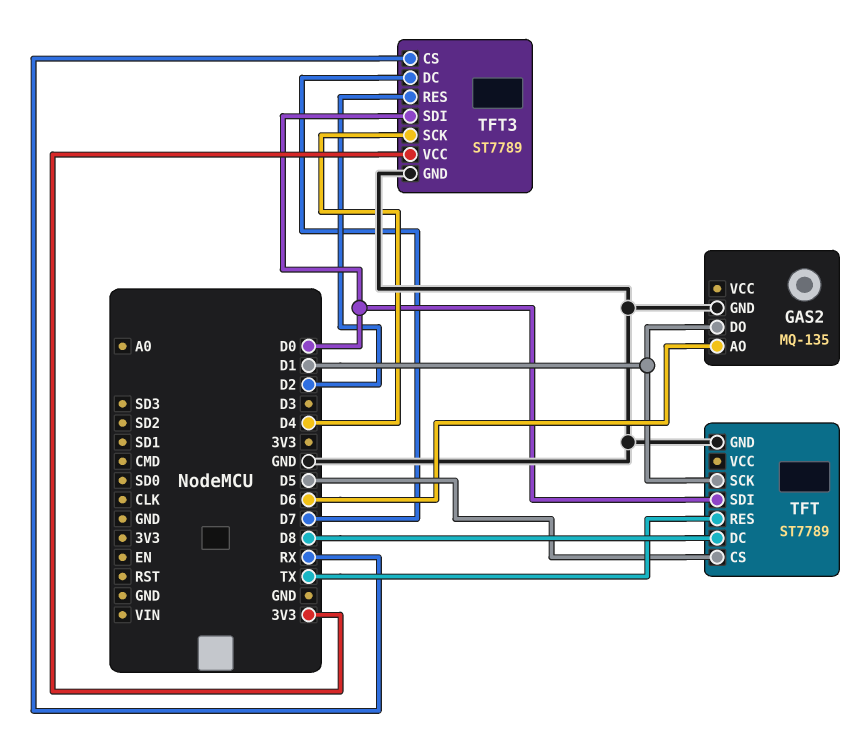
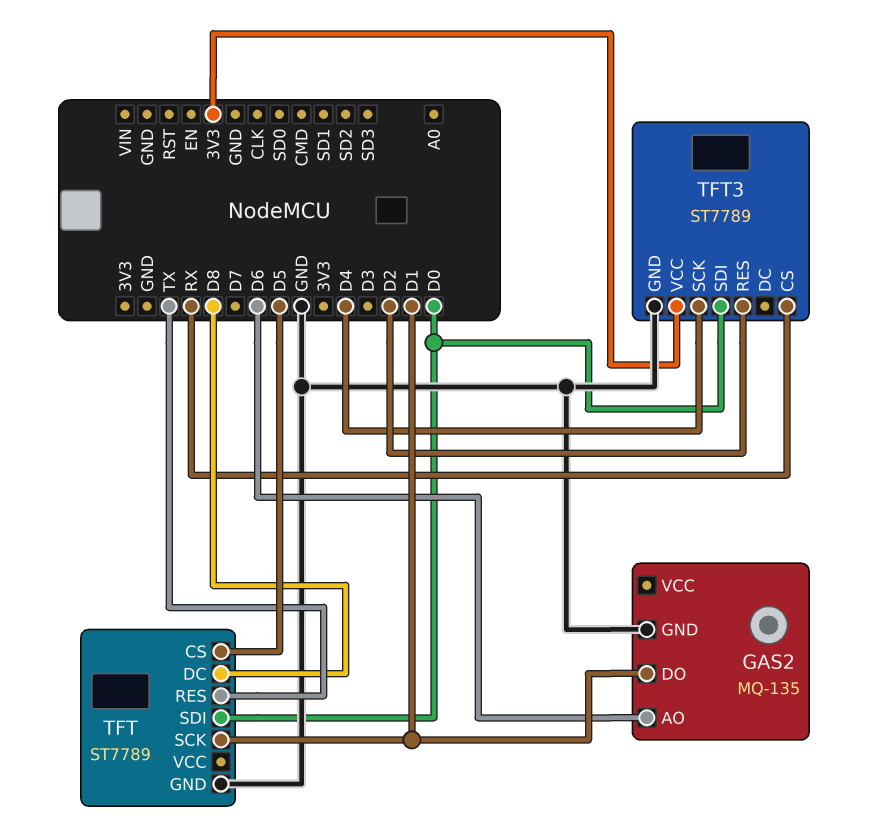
TFT3 pin DC: D7 -> none

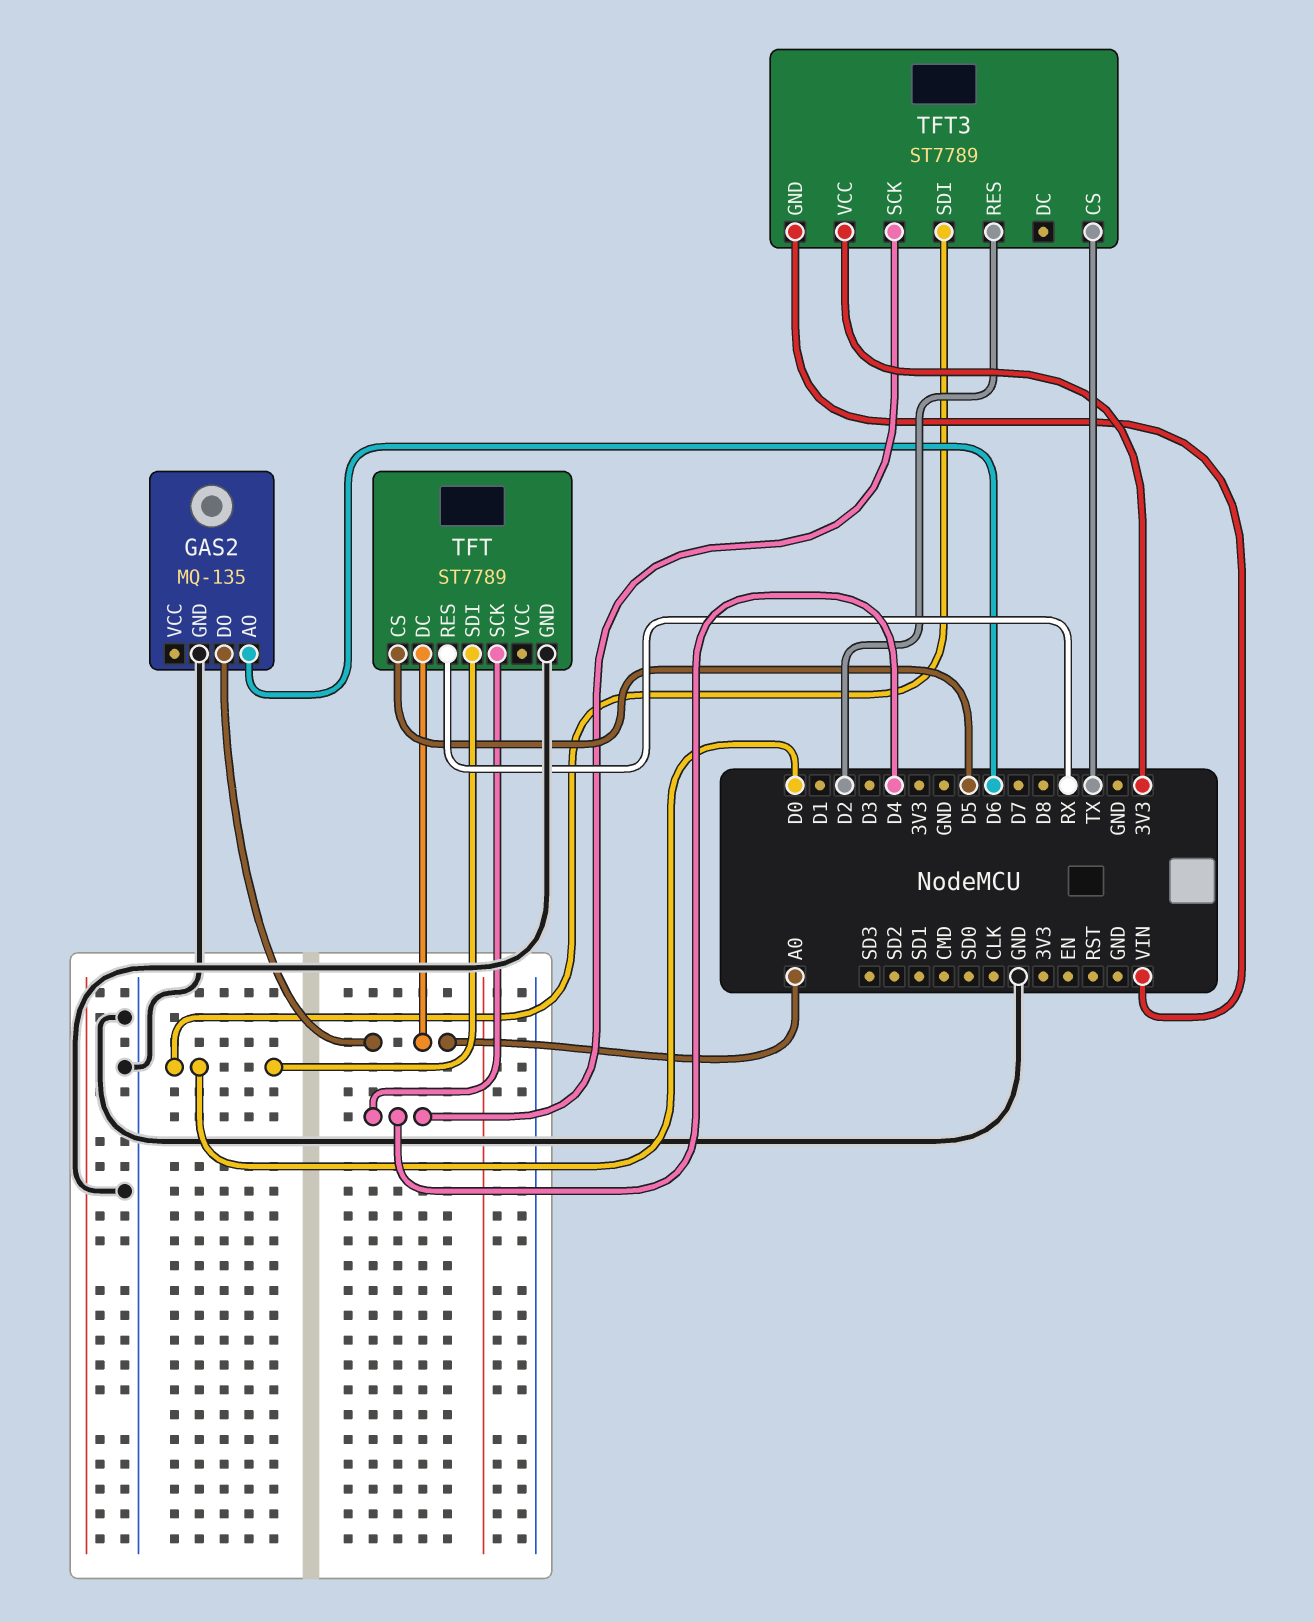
GAS2 pin DO: D1 -> A0
TFT pin DC: D8 -> A0
TFT pin RES: TX -> RX
TFT pin SCK: D1 -> D4
TFT3 pin CS: RX -> TX
TFT3 pin GND: GND -> VIN

